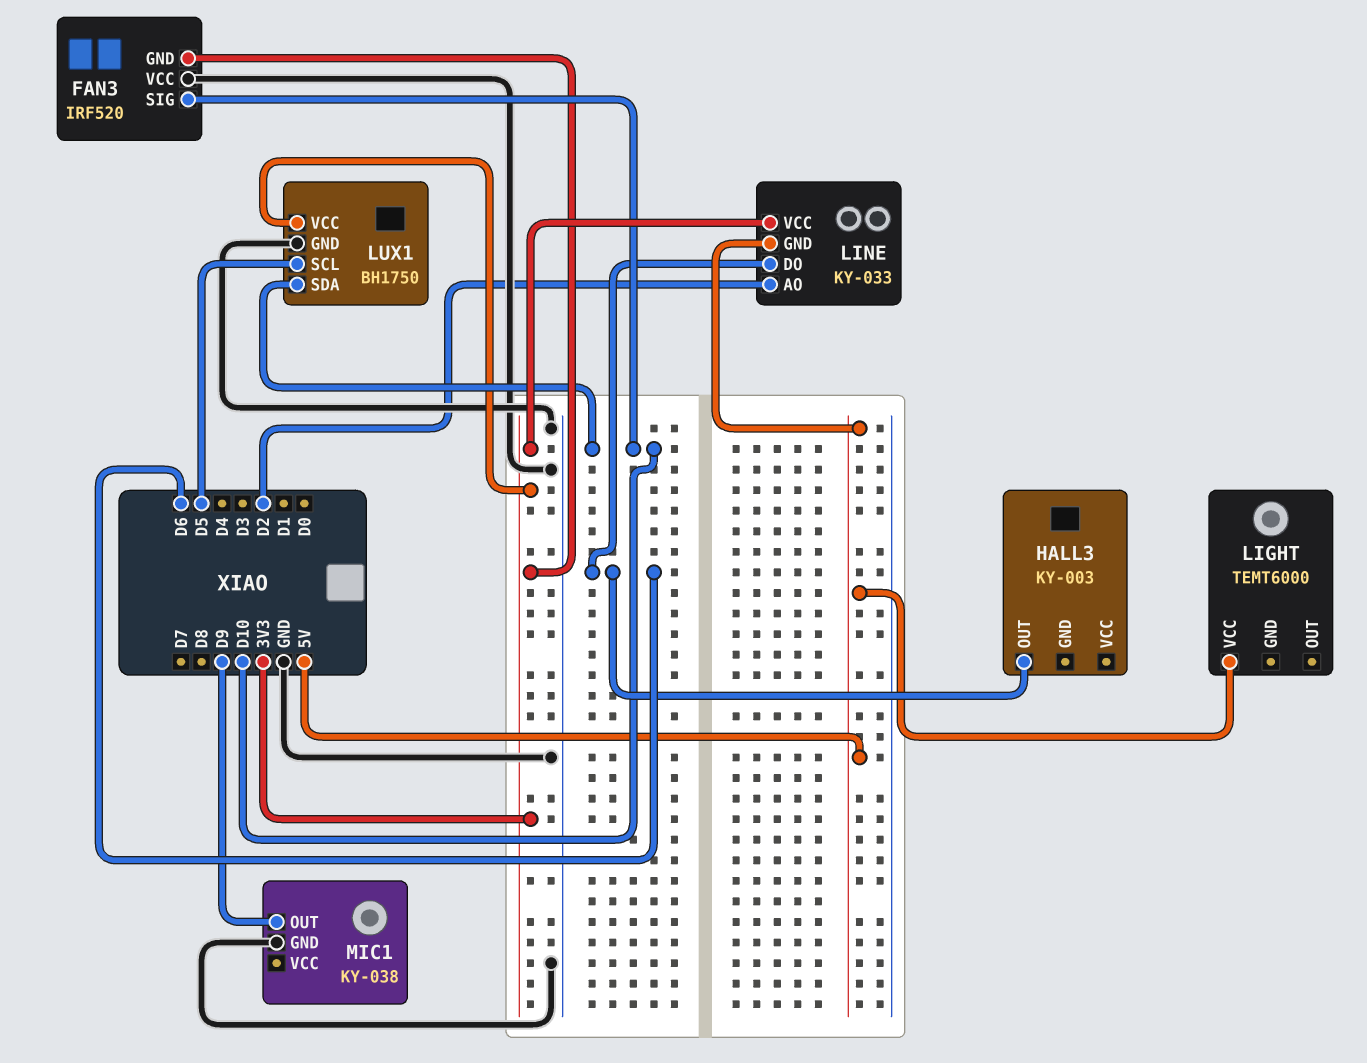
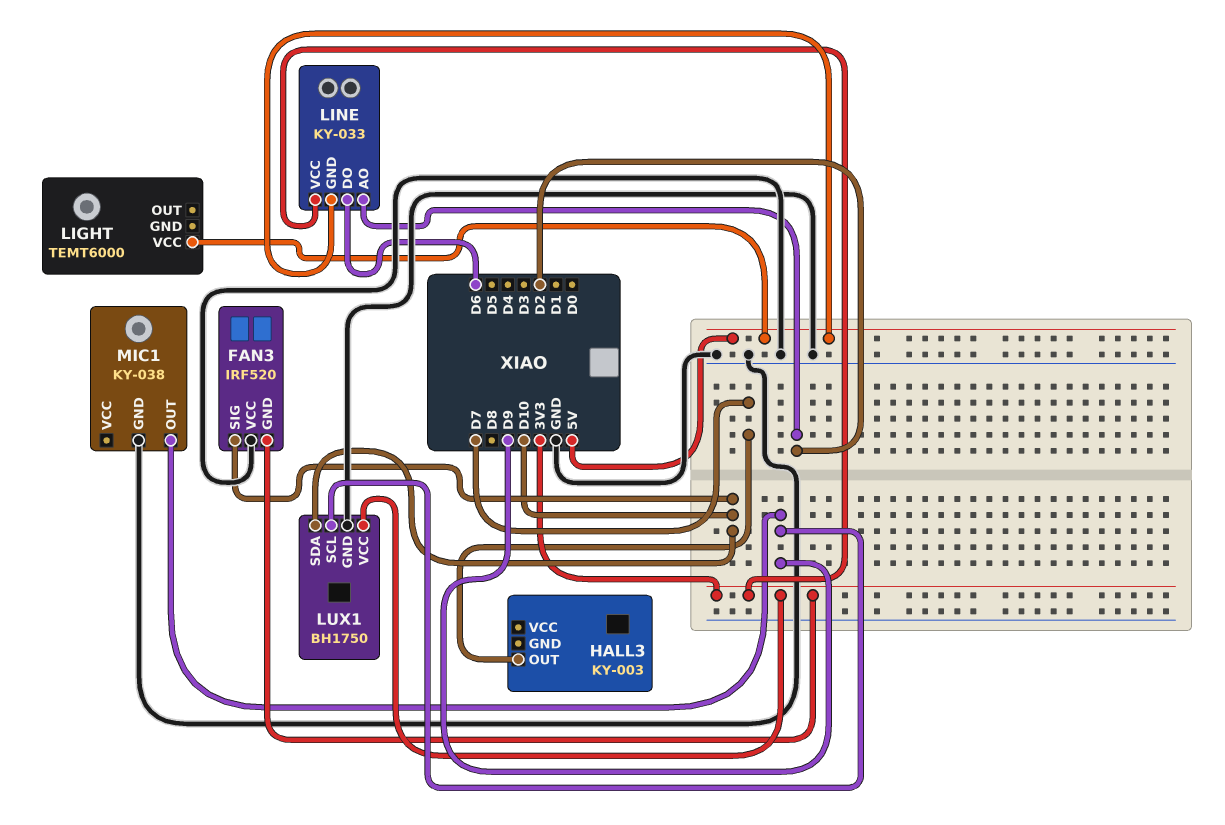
HALL3 pin OUT: D6 -> D7
LUX1 pin SCL: D5 -> D9

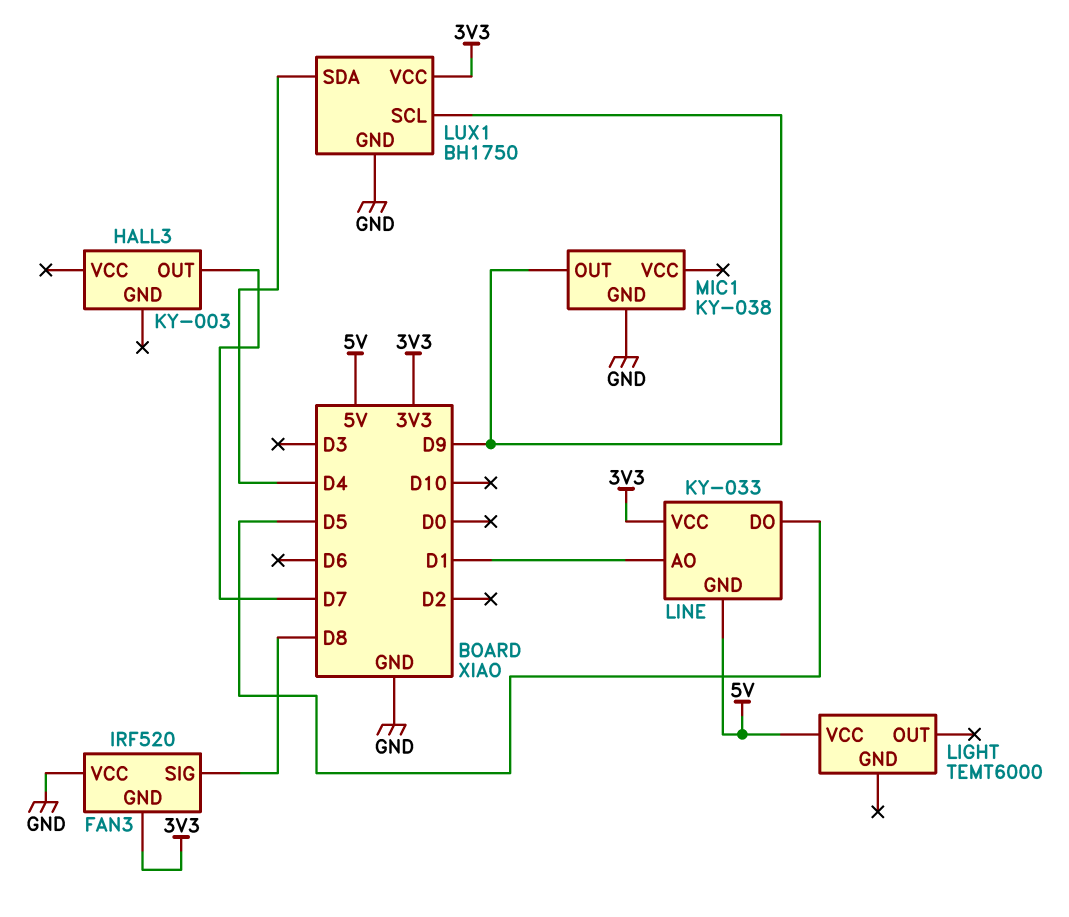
FAN3 pin SIG: D10 -> D8
LINE pin AO: D2 -> D1
LINE pin DO: D6 -> D5
LUX1 pin SDA: D10 -> D4

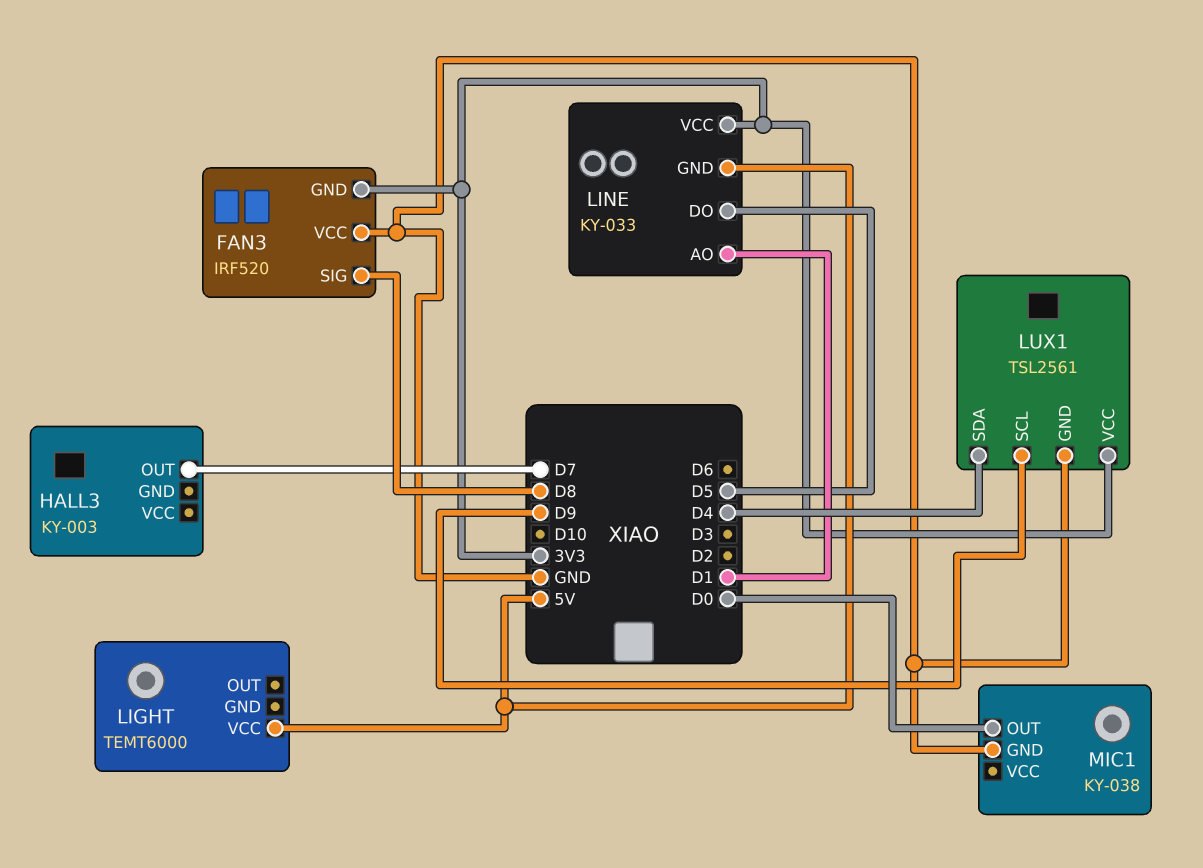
LUX1: BH1750 -> TSL2561
MIC1 pin OUT: D9 -> D0

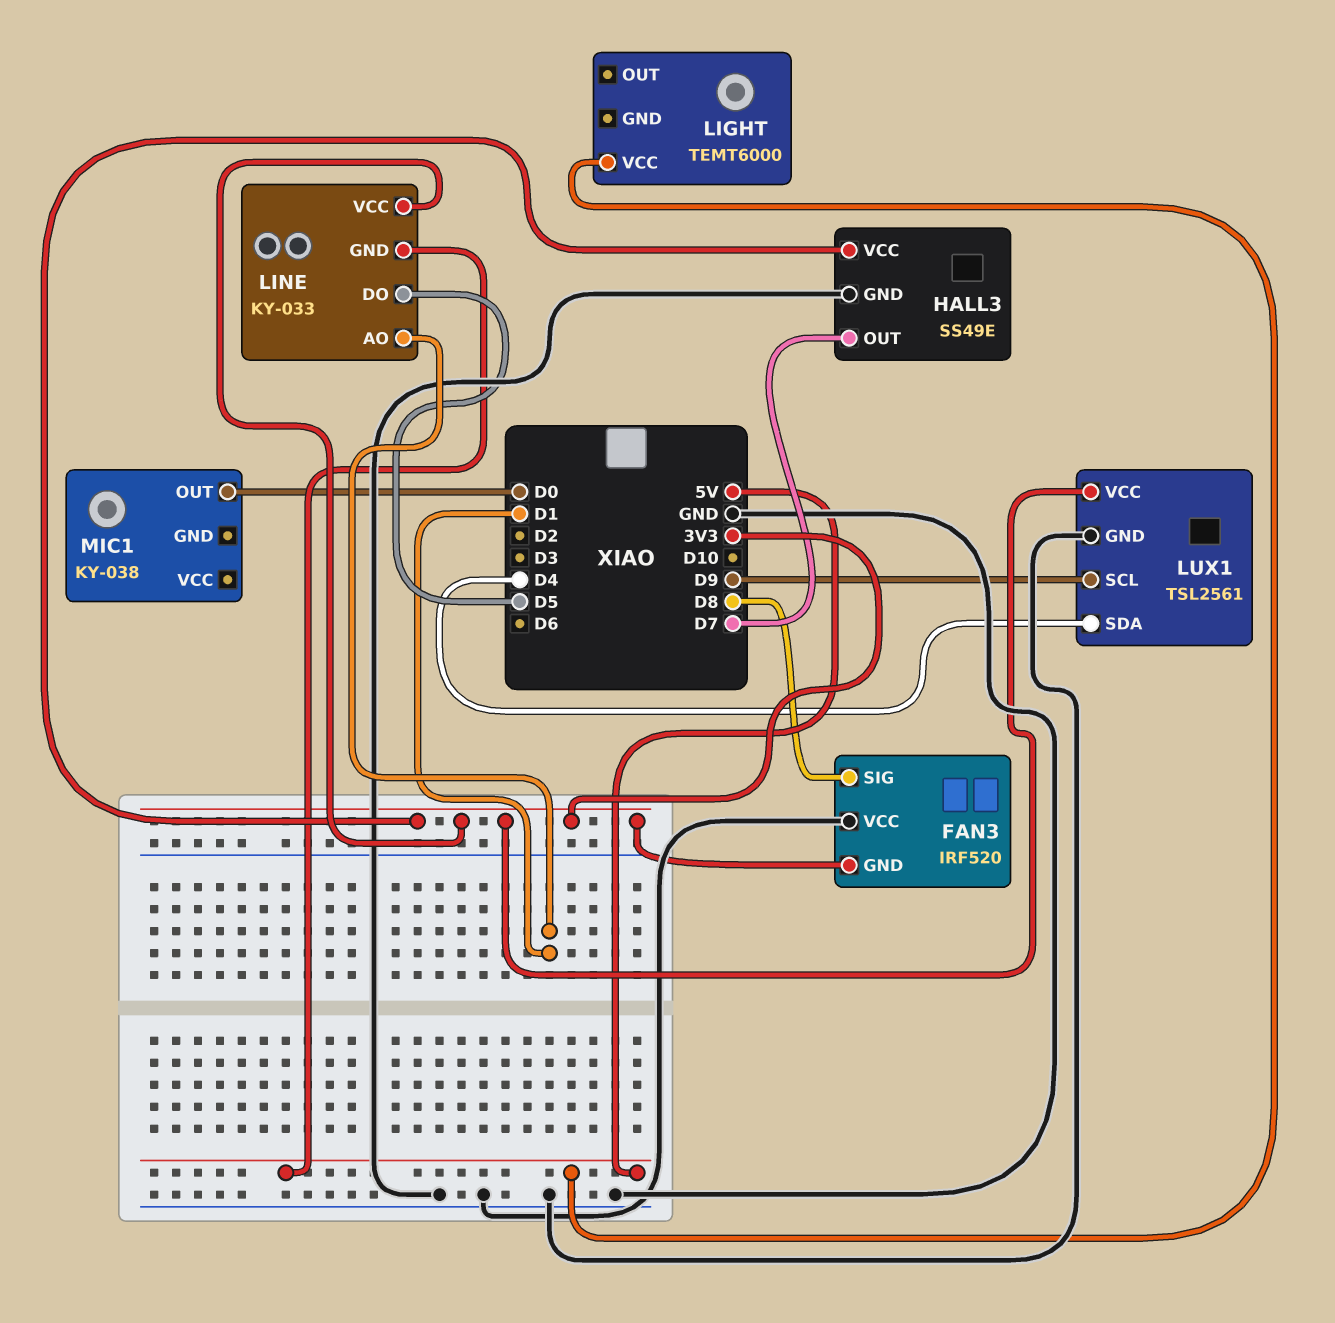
HALL3: KY-003 -> SS49E
HALL3 pin GND: none -> GND
HALL3 pin VCC: none -> 3V3
MIC1 pin GND: GND -> none

